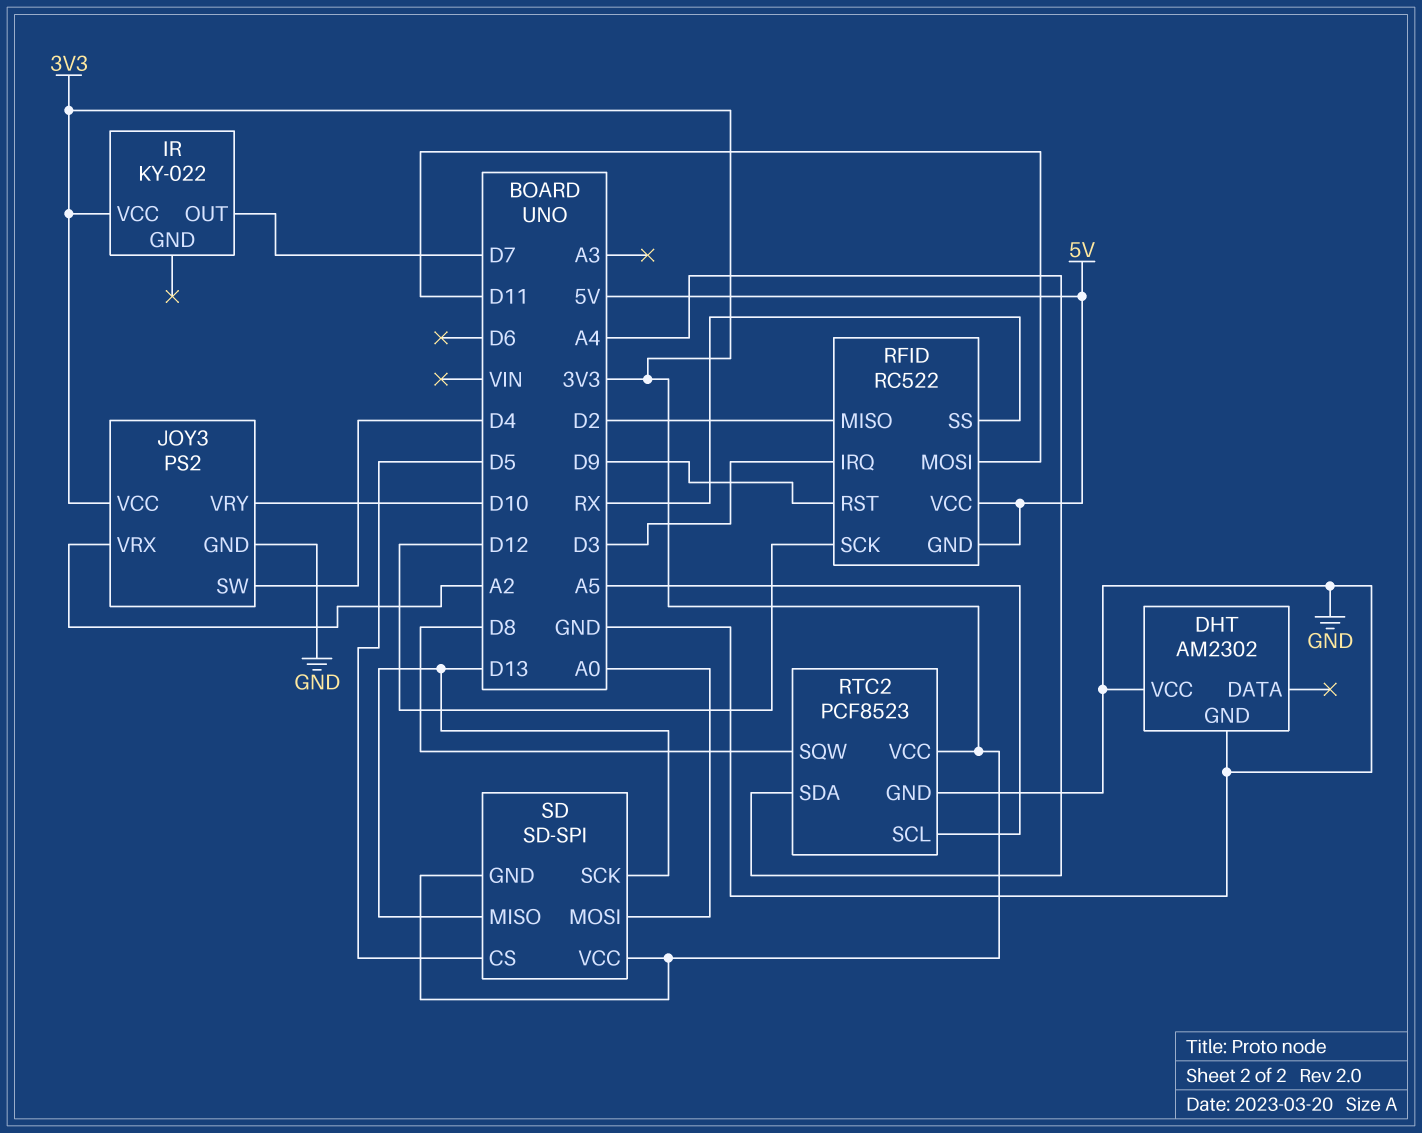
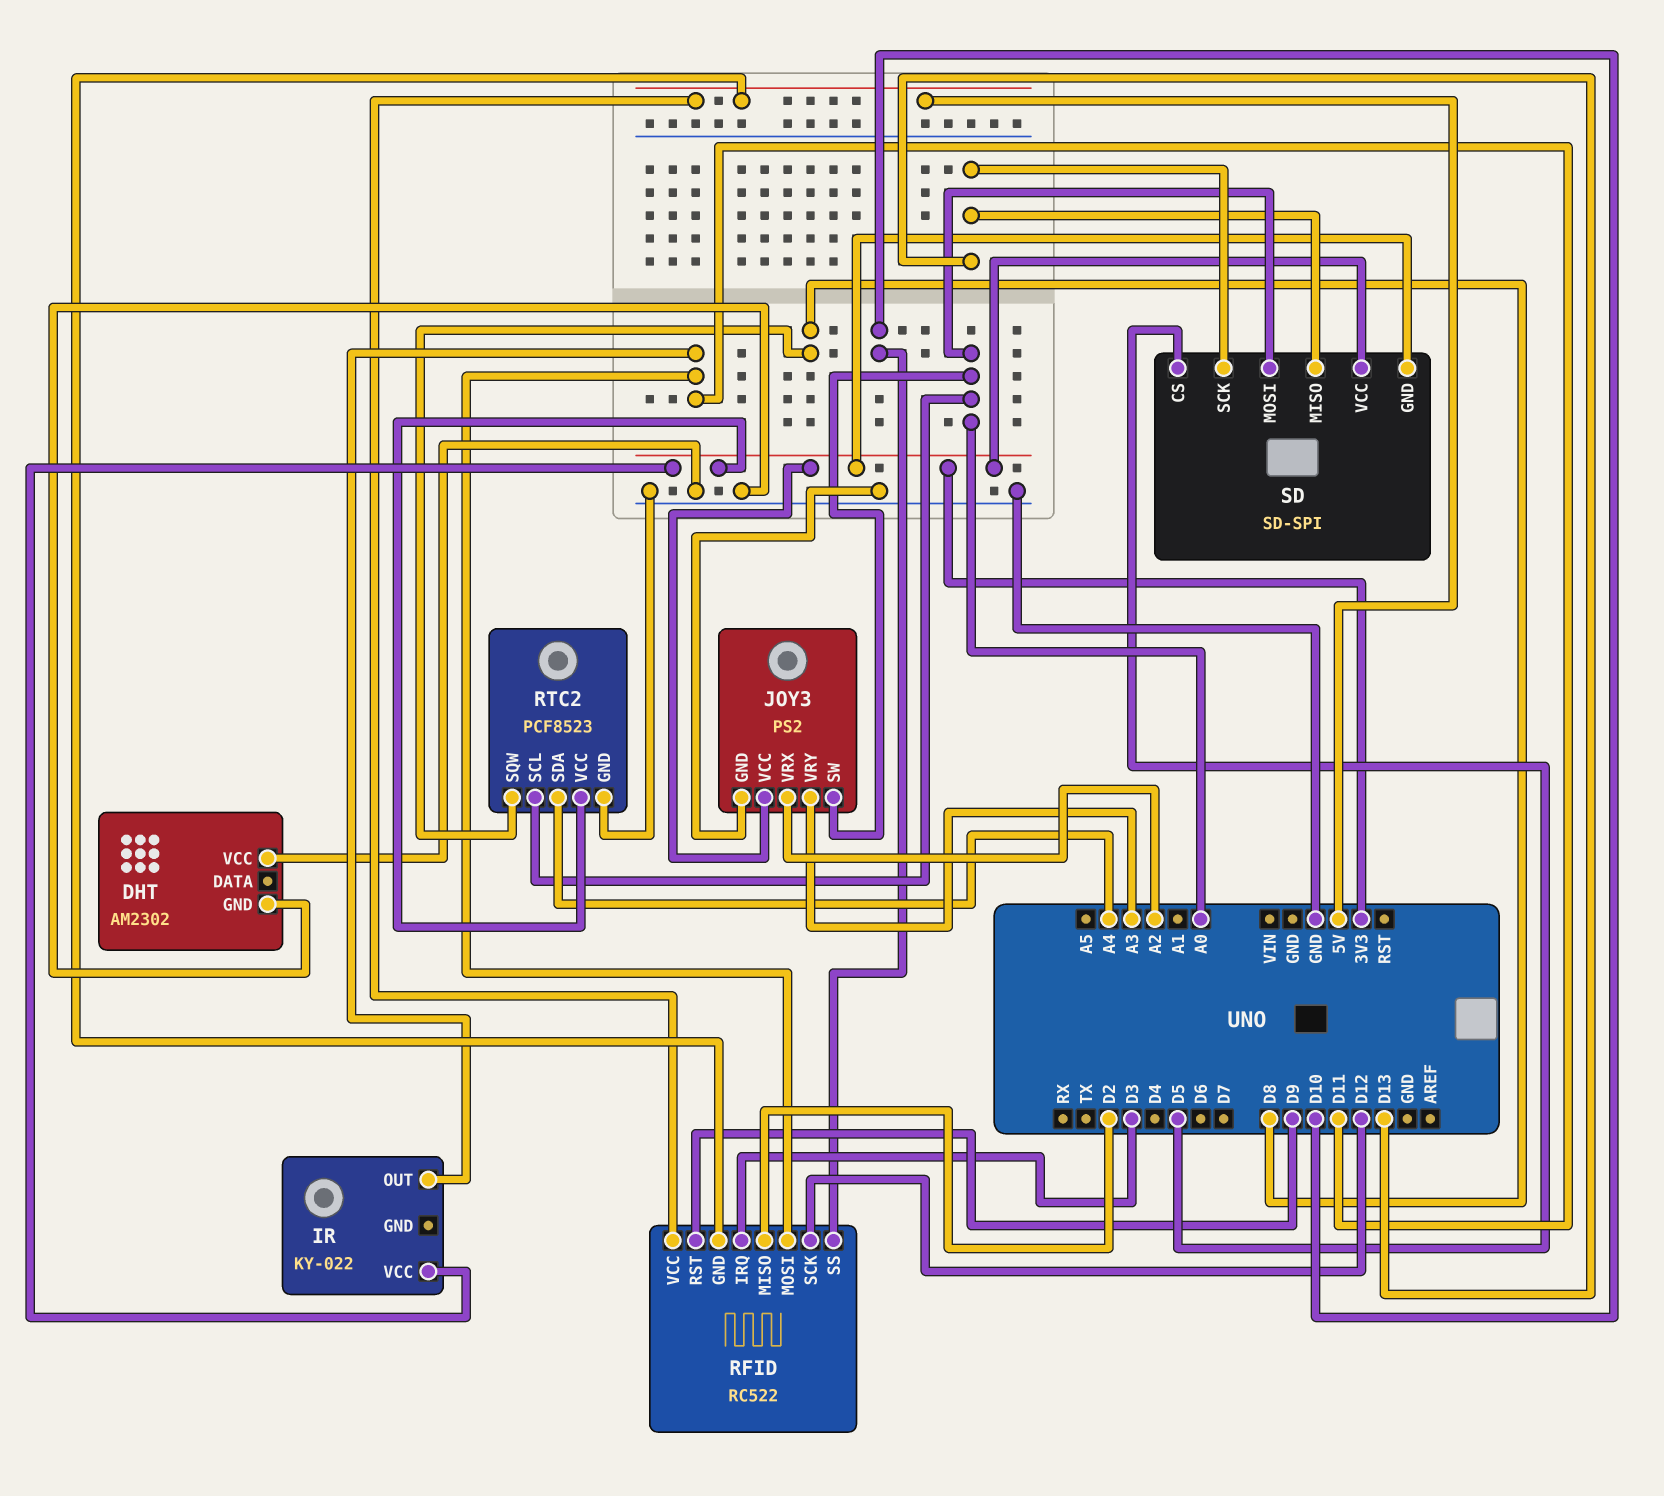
IR pin OUT: D7 -> D11
JOY3 pin SW: D4 -> A0
JOY3 pin VRY: D10 -> A3
RFID pin SS: RX -> D10
RTC2 pin SCL: A5 -> A0

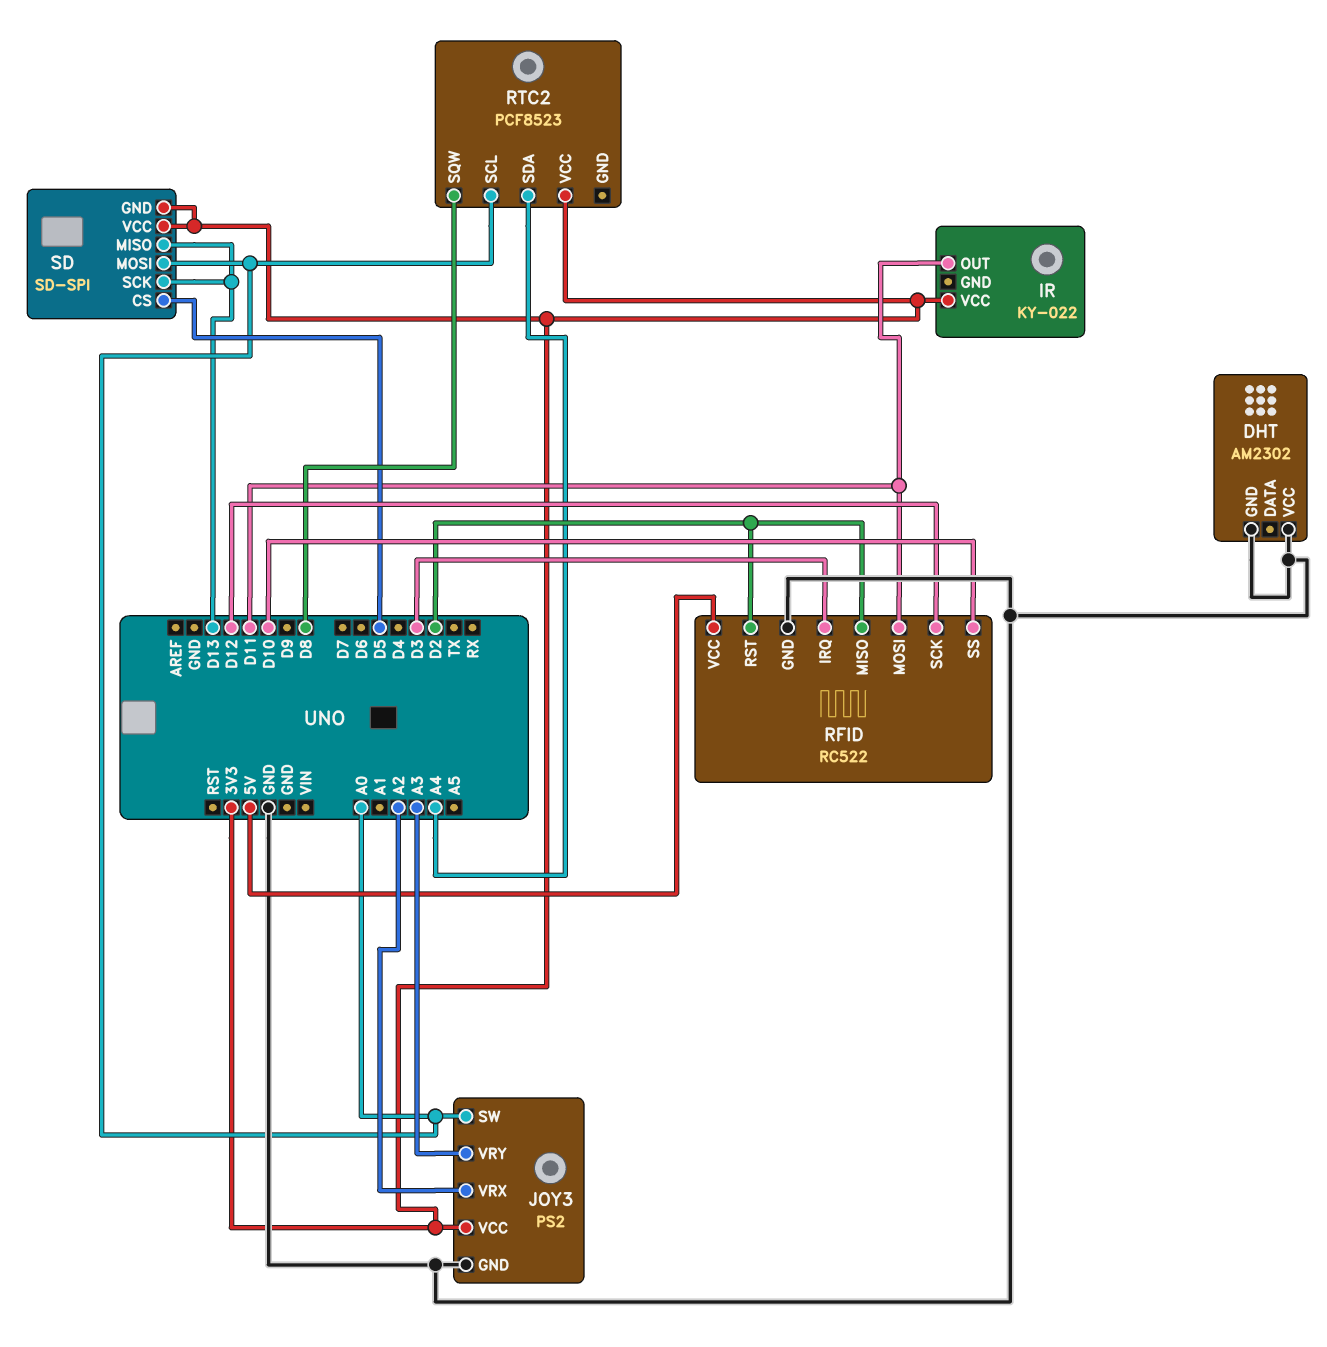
RFID pin GND: 5V -> GND
RFID pin RST: D9 -> D2
RTC2 pin GND: GND -> none

